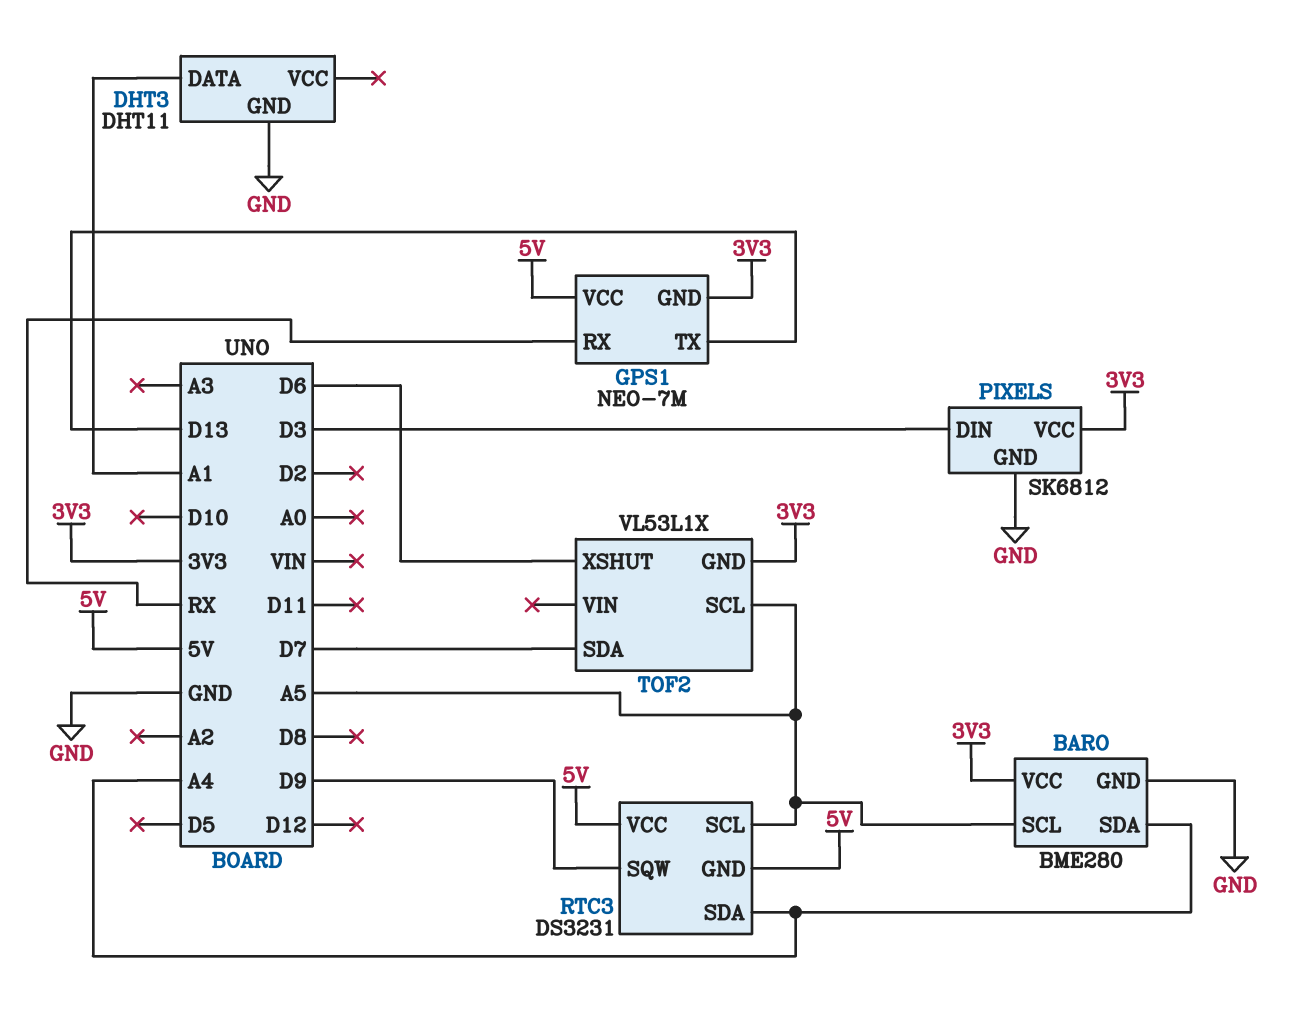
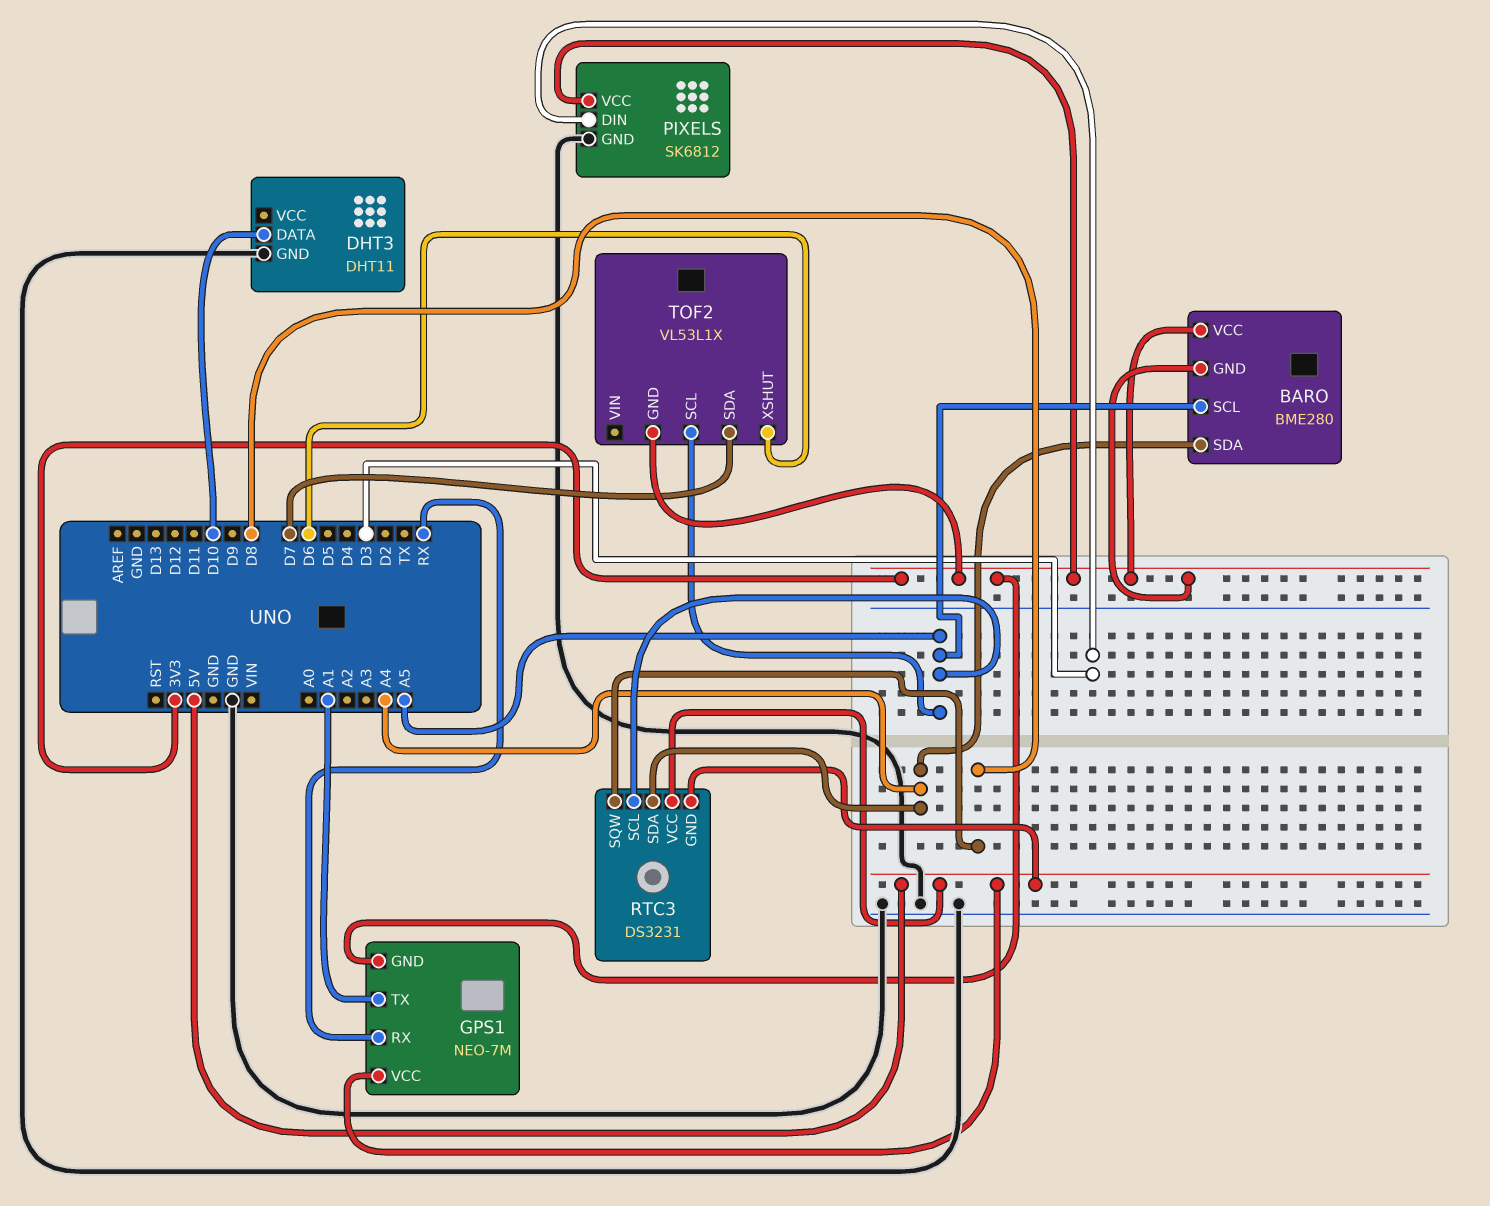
BARO pin GND: GND -> 3V3
DHT3 pin DATA: A1 -> D10
GPS1 pin TX: D13 -> A1
RTC3 pin SQW: D9 -> D8

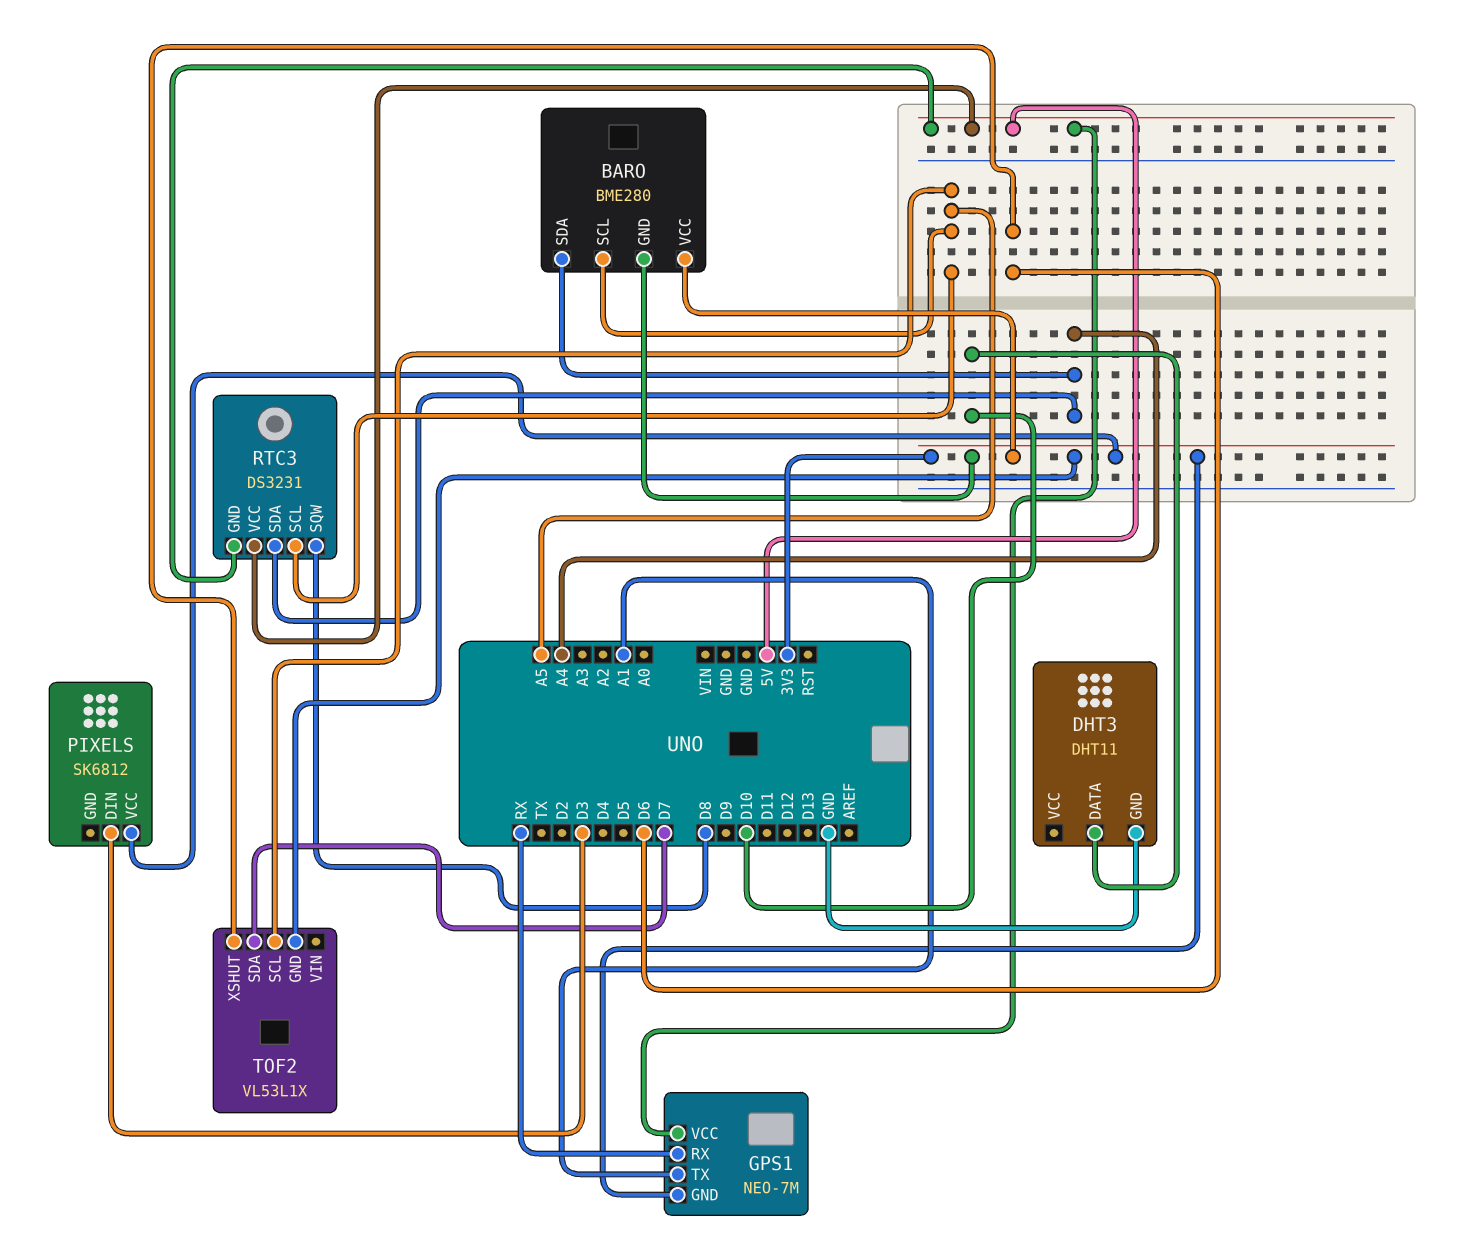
PIXELS pin GND: GND -> none

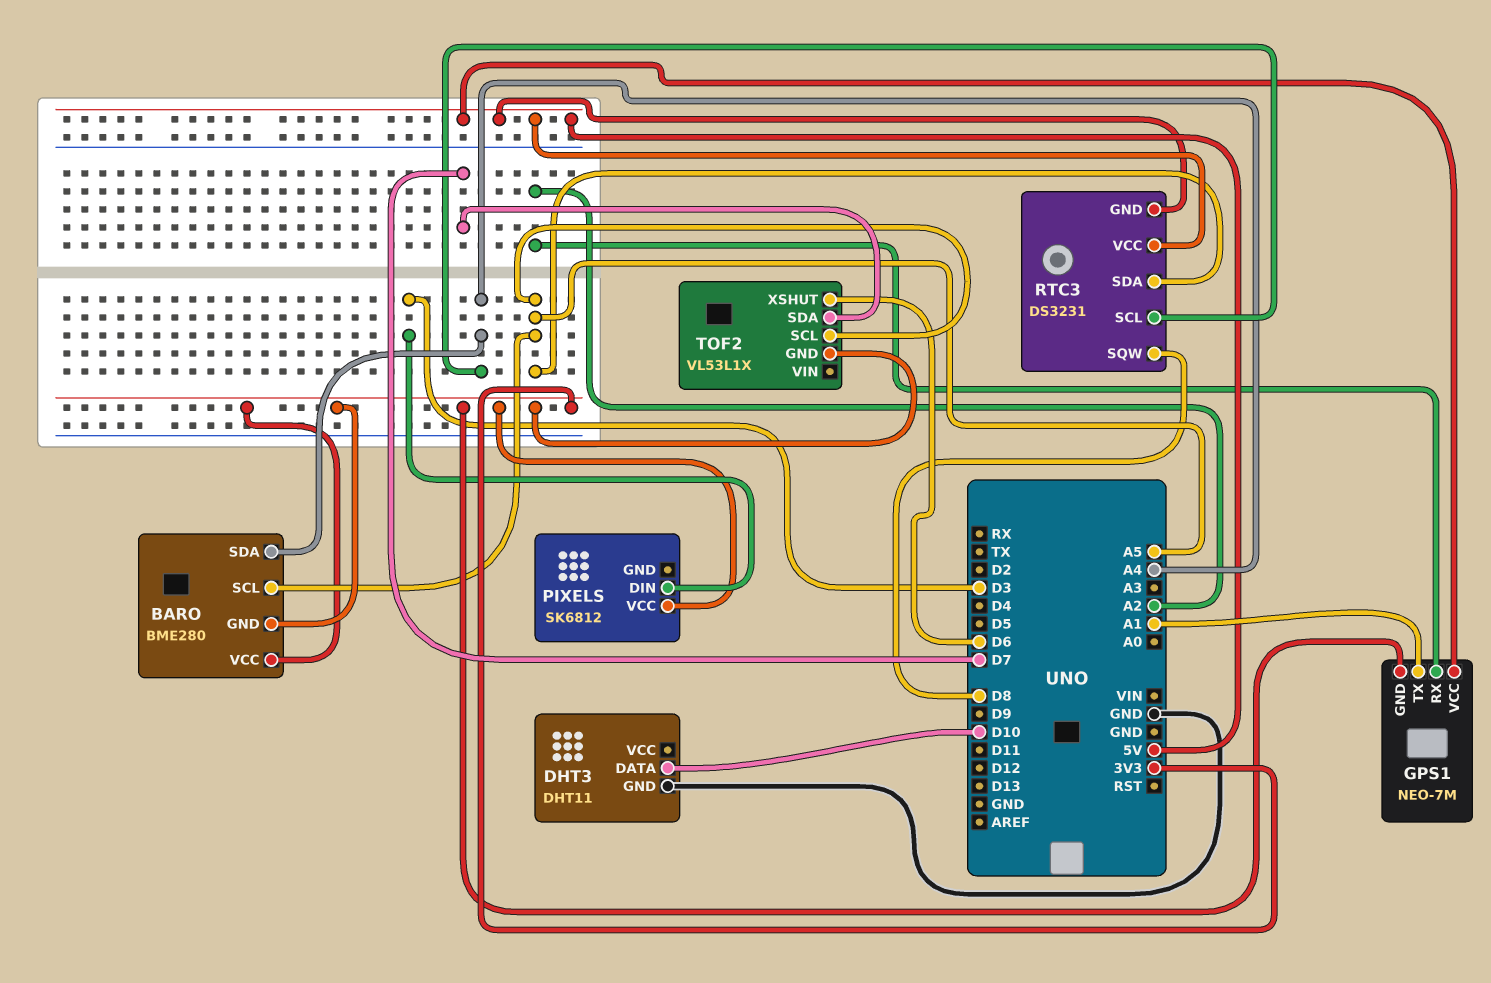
GPS1 pin RX: RX -> A2
RTC3 pin SCL: A5 -> A4
RTC3 pin SDA: A4 -> A5

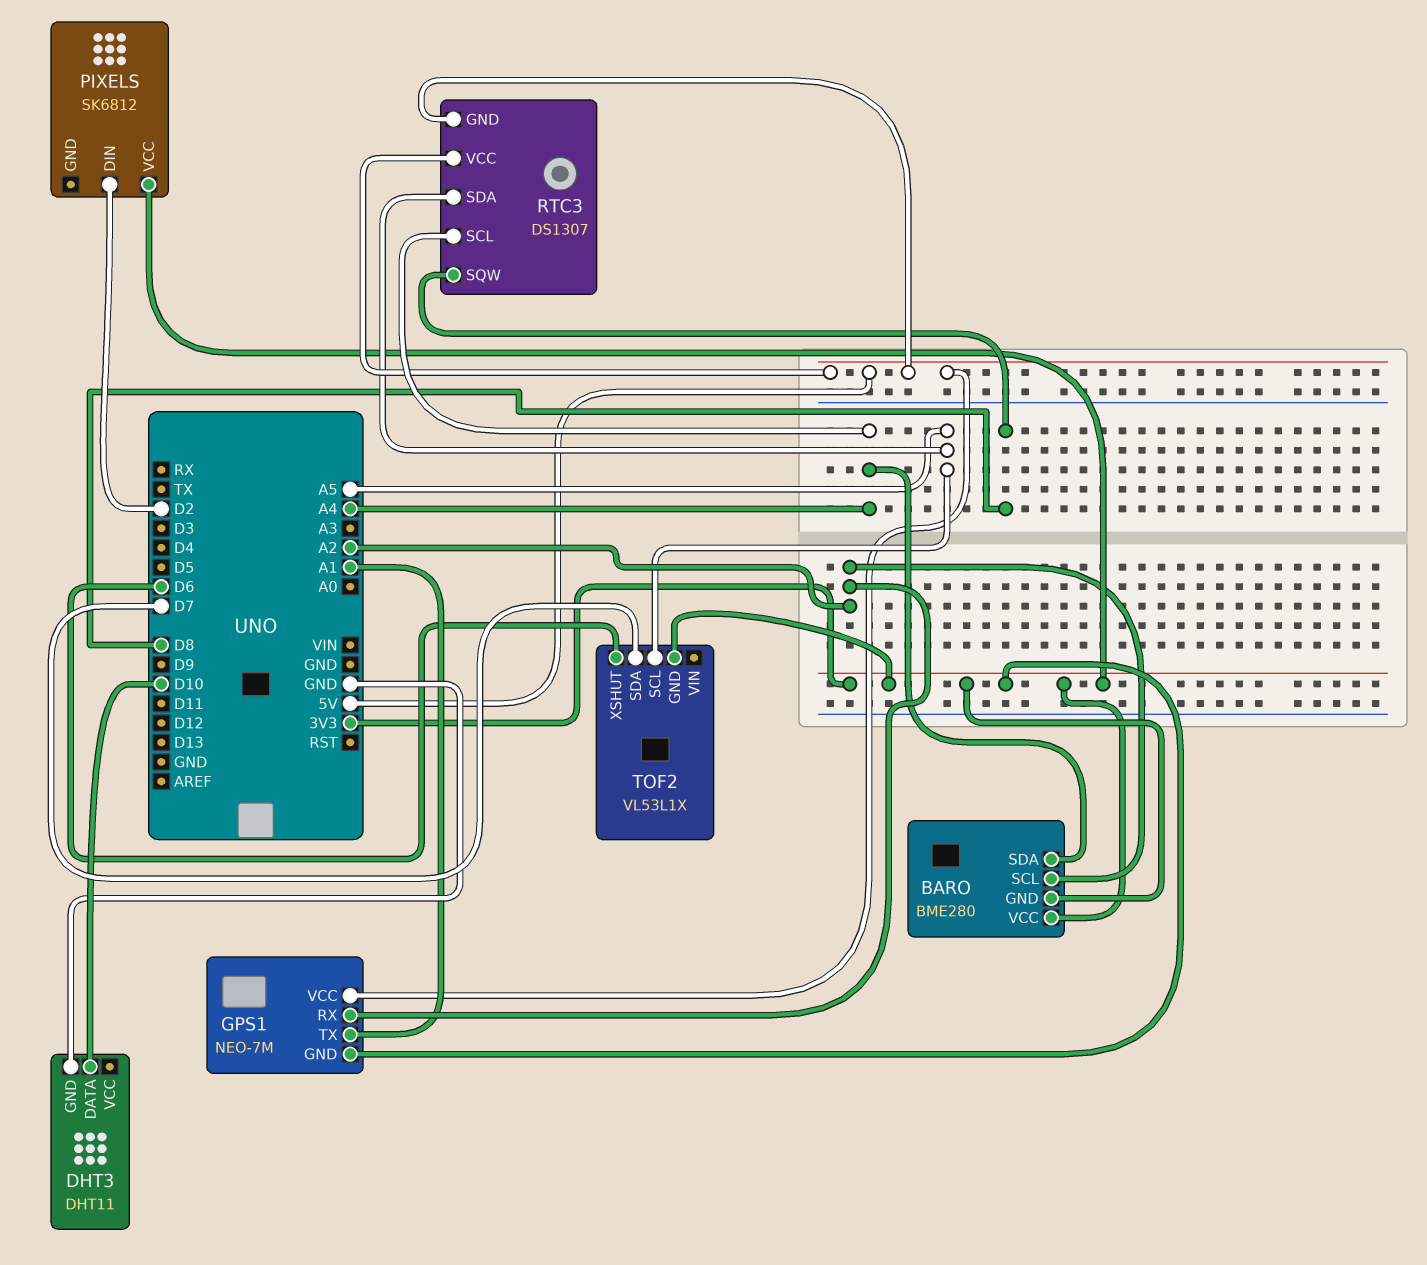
BARO pin SCL: A5 -> A2
PIXELS pin DIN: D3 -> D2
RTC3: DS3231 -> DS1307

